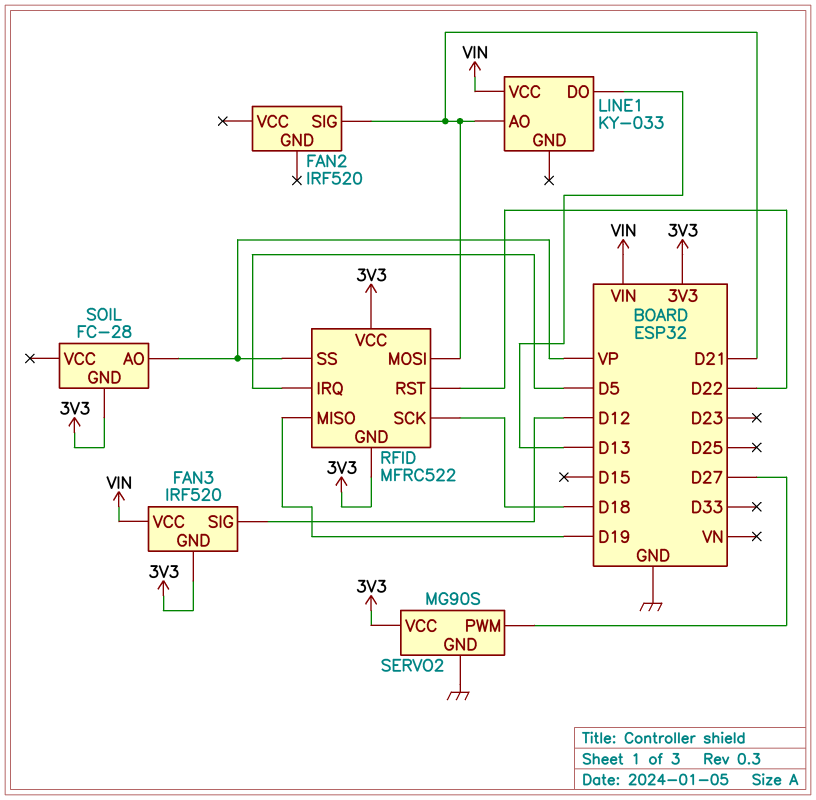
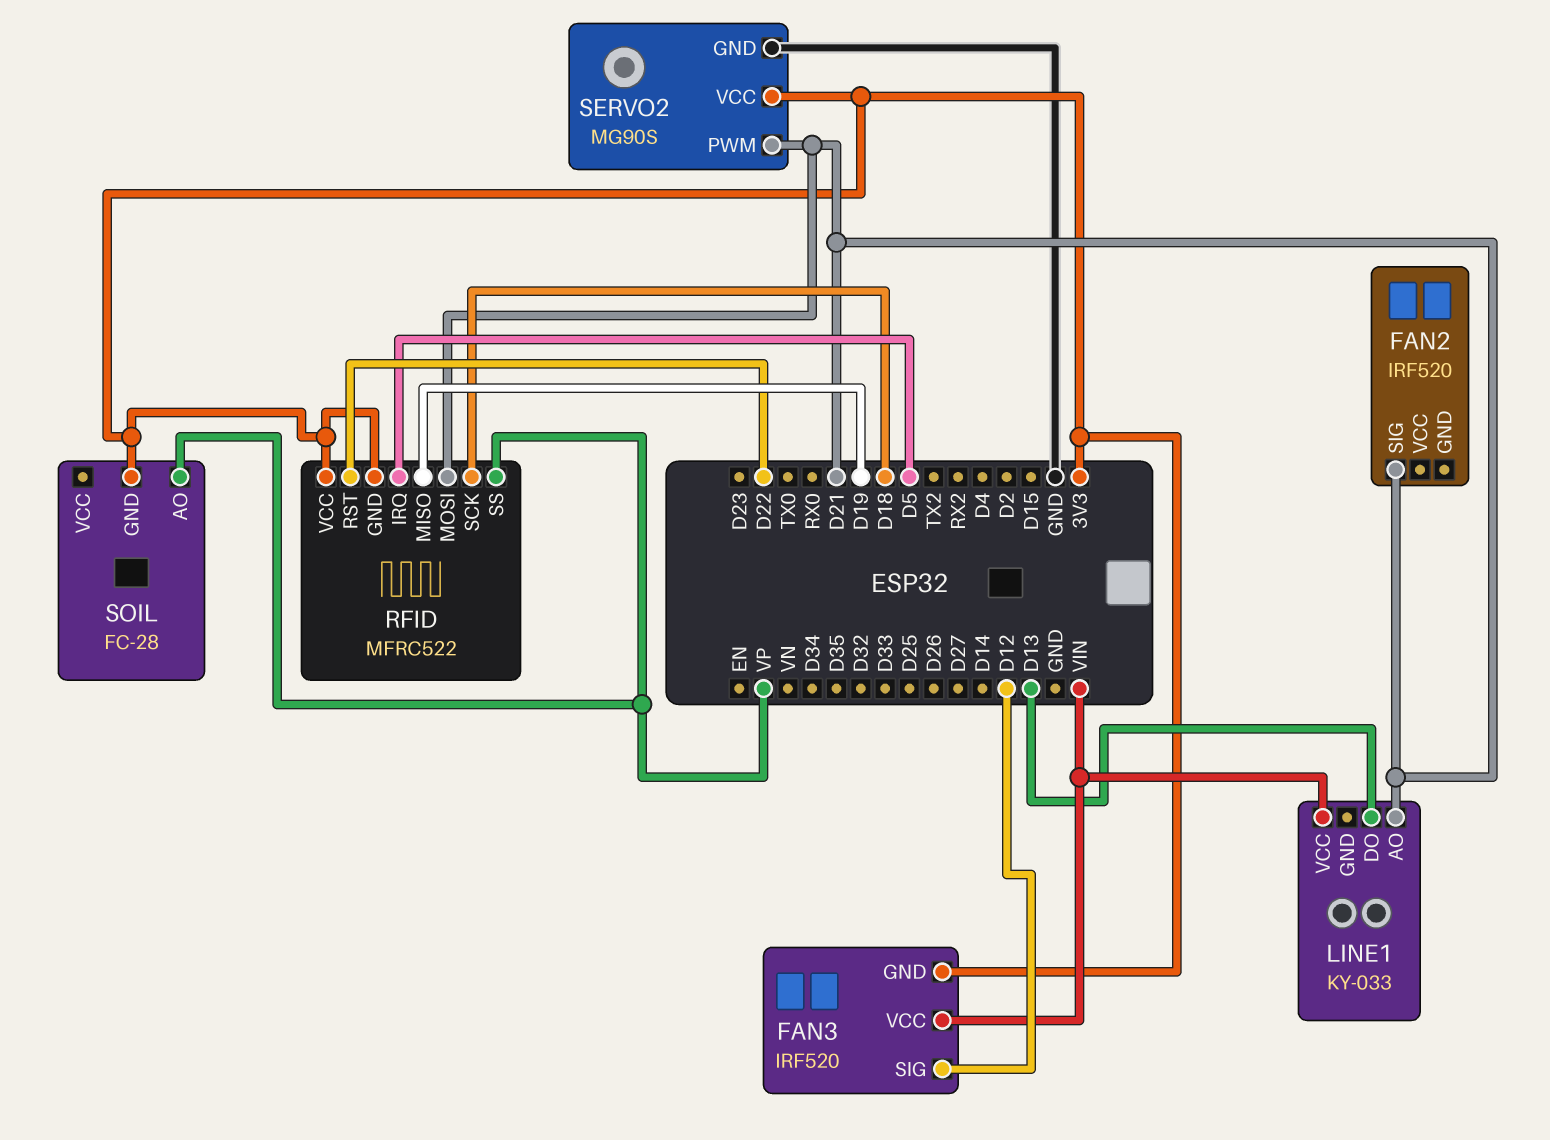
SERVO2 pin PWM: D27 -> D21

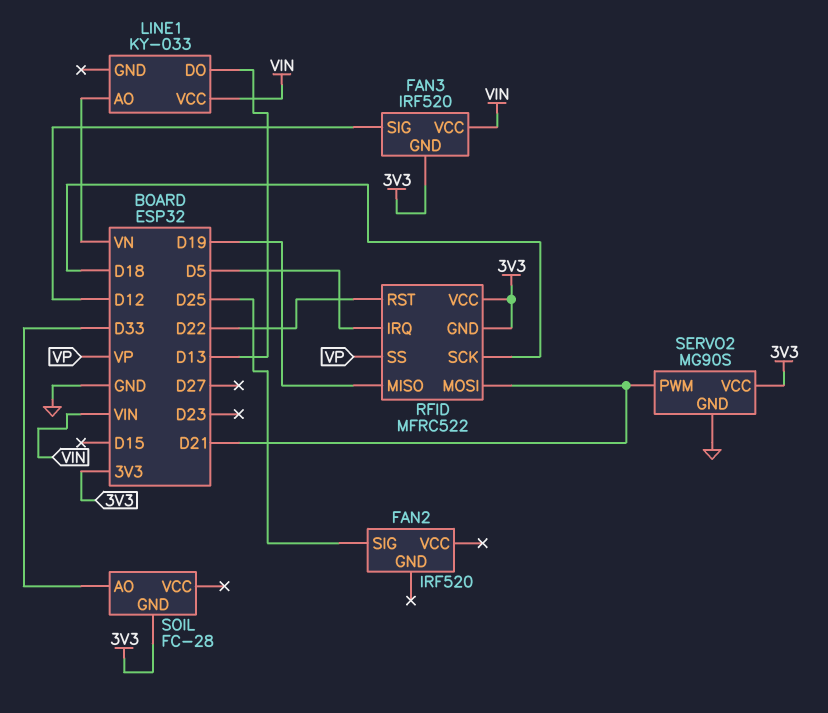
FAN2 pin SIG: D21 -> D25
LINE1 pin AO: D21 -> VN
SOIL pin AO: VP -> D33

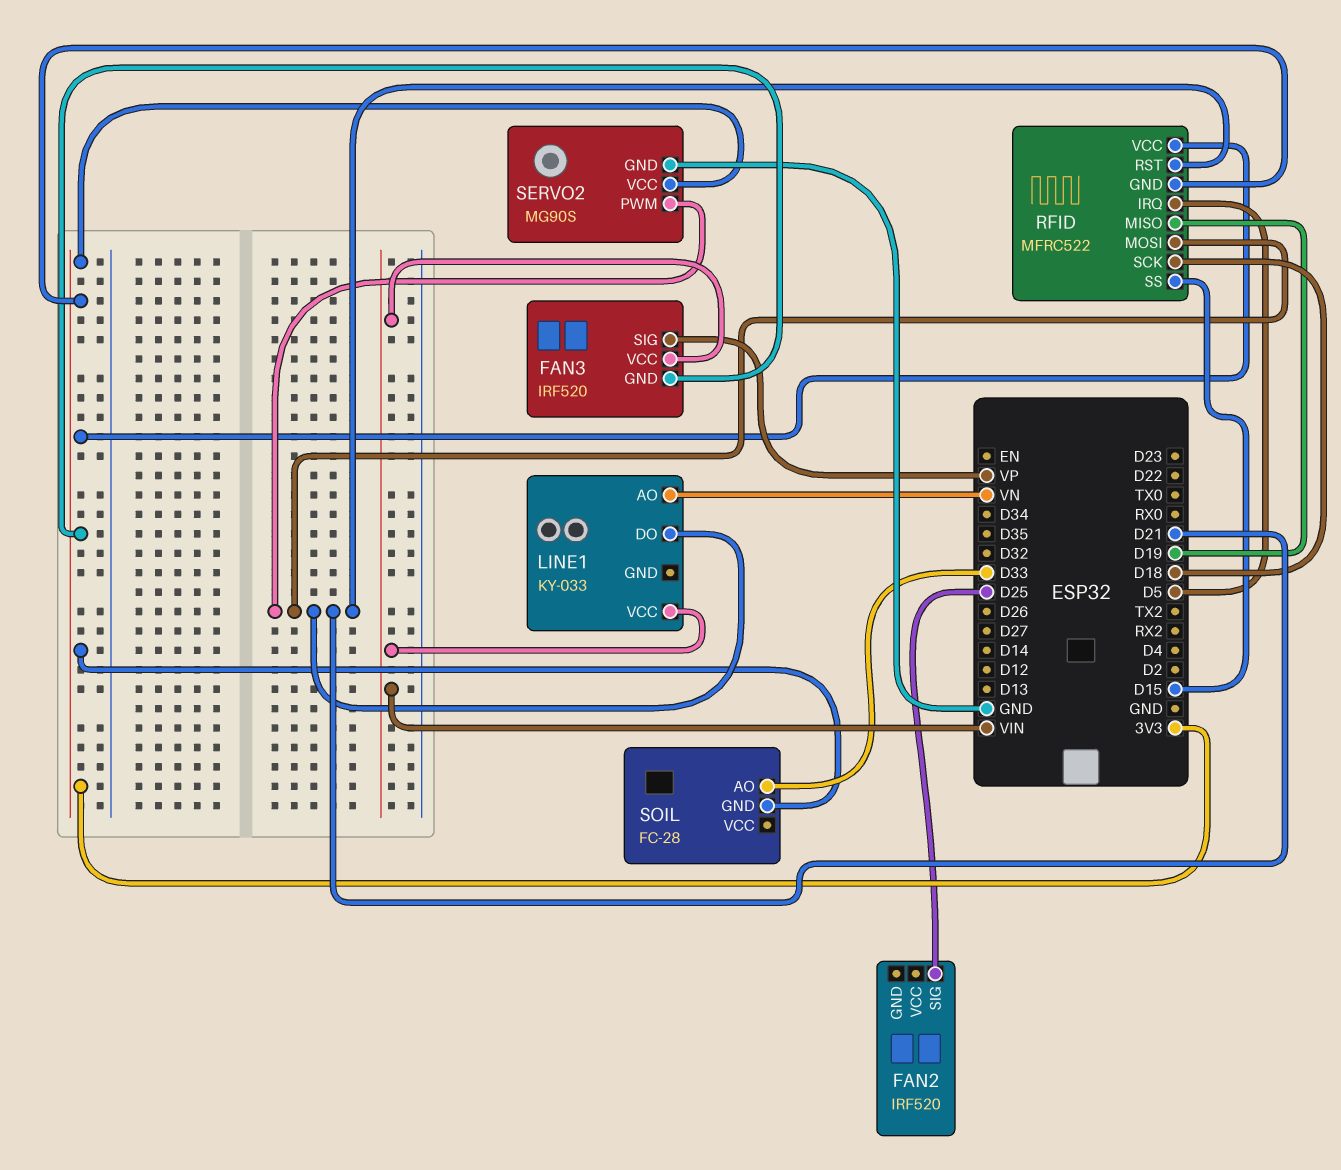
FAN3 pin SIG: D12 -> VP
LINE1 pin DO: D13 -> D21
RFID pin RST: D22 -> D21
RFID pin SS: VP -> D15

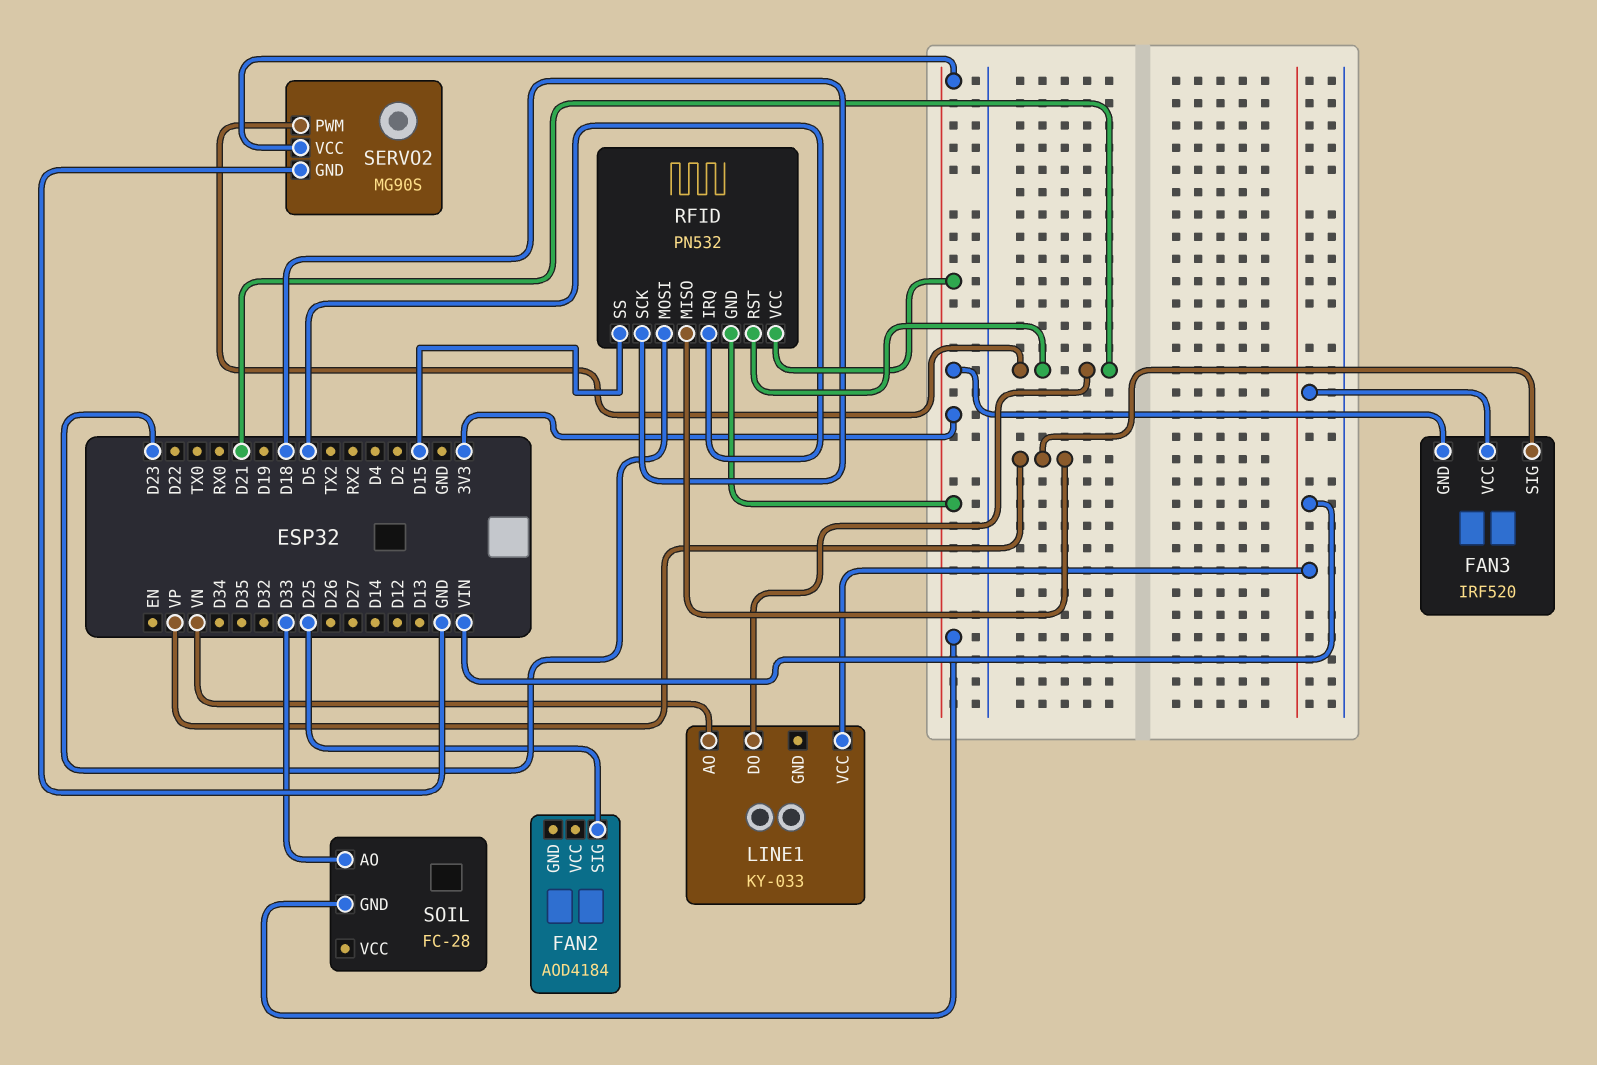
FAN2: IRF520 -> AOD4184
RFID: MFRC522 -> PN532
RFID pin MISO: D19 -> VP
RFID pin MOSI: D21 -> D23

